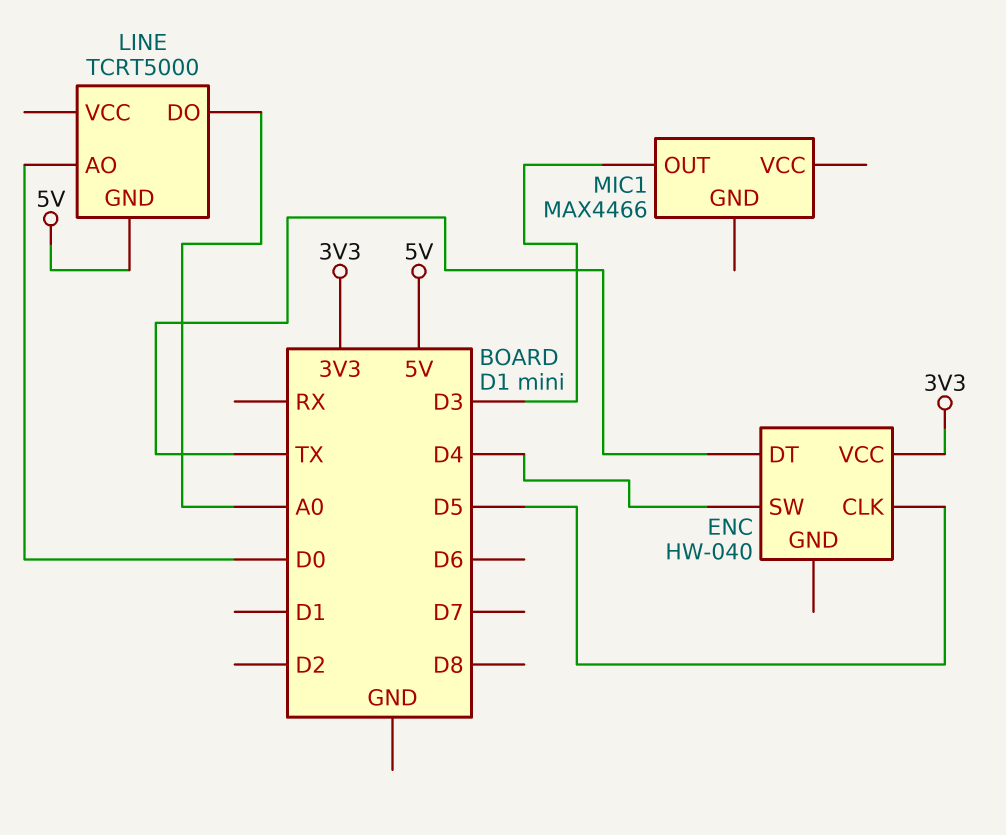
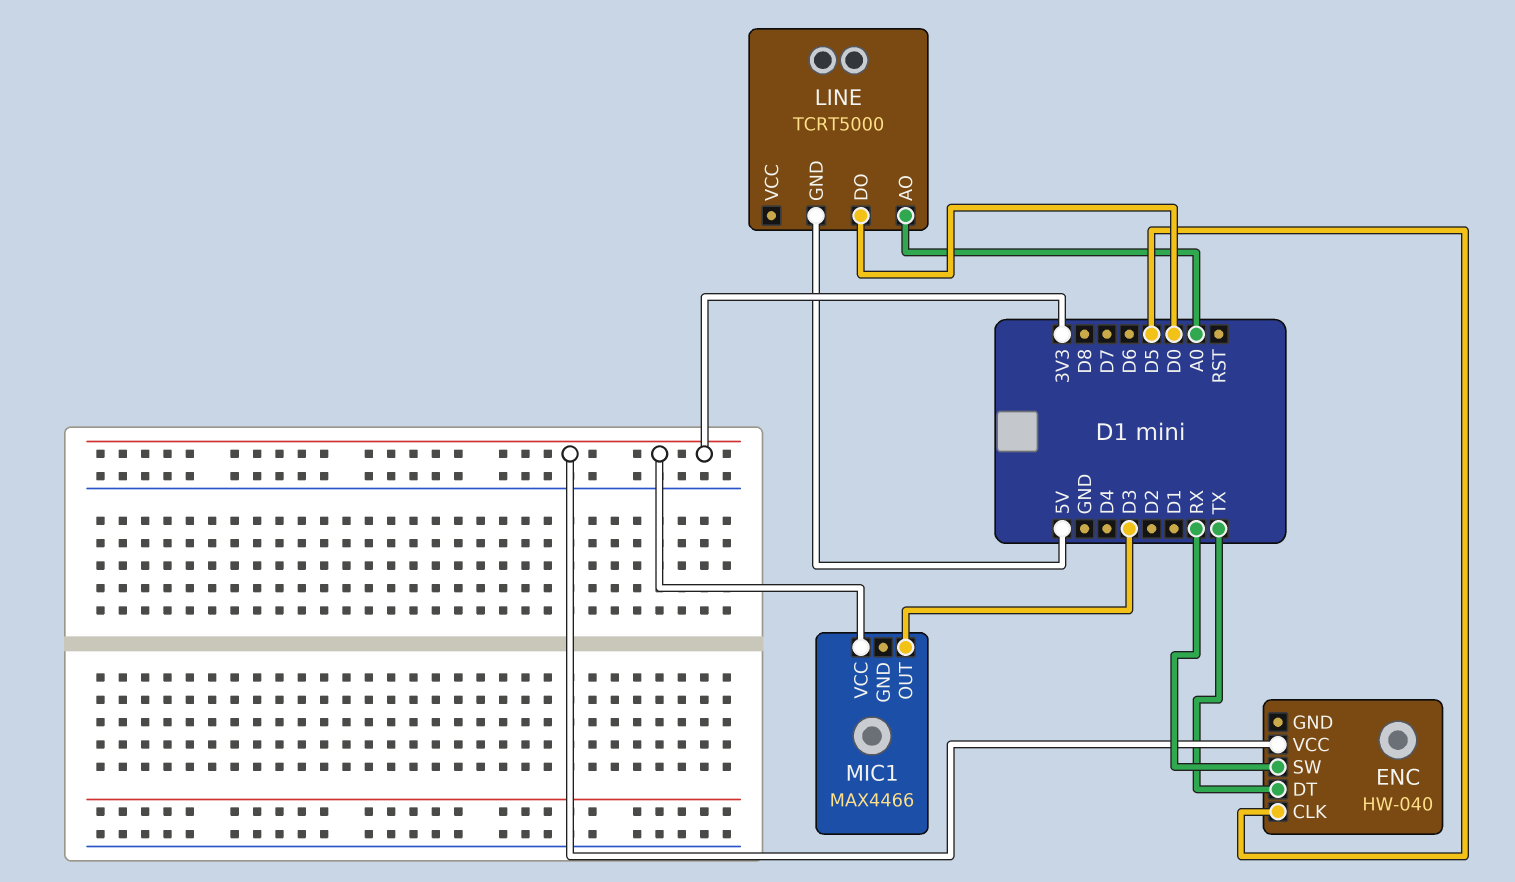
ENC pin SW: D4 -> RX
LINE pin AO: D0 -> A0
LINE pin DO: A0 -> D0
MIC1 pin VCC: none -> 3V3

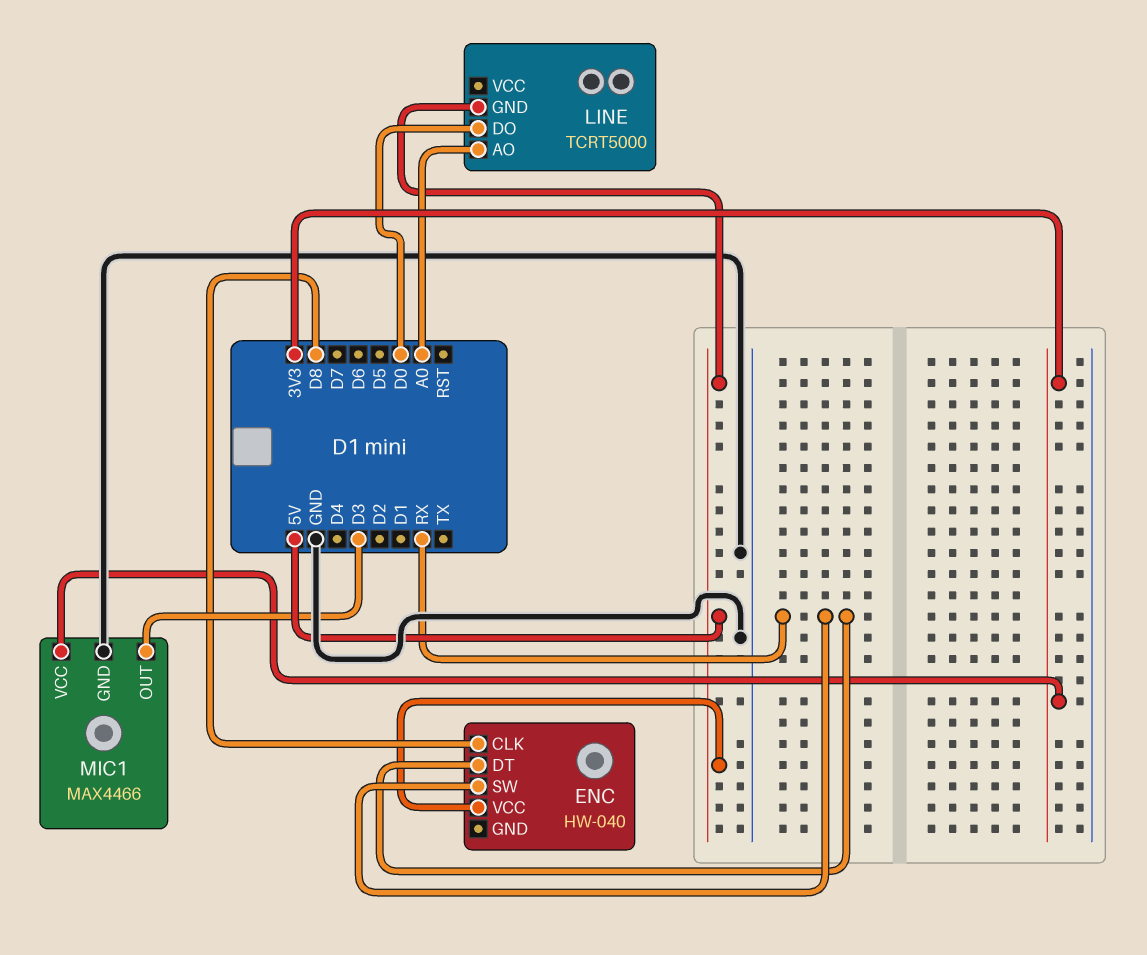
ENC pin CLK: D5 -> D8
ENC pin DT: TX -> RX
ENC pin VCC: 3V3 -> 5V
MIC1 pin GND: none -> GND

